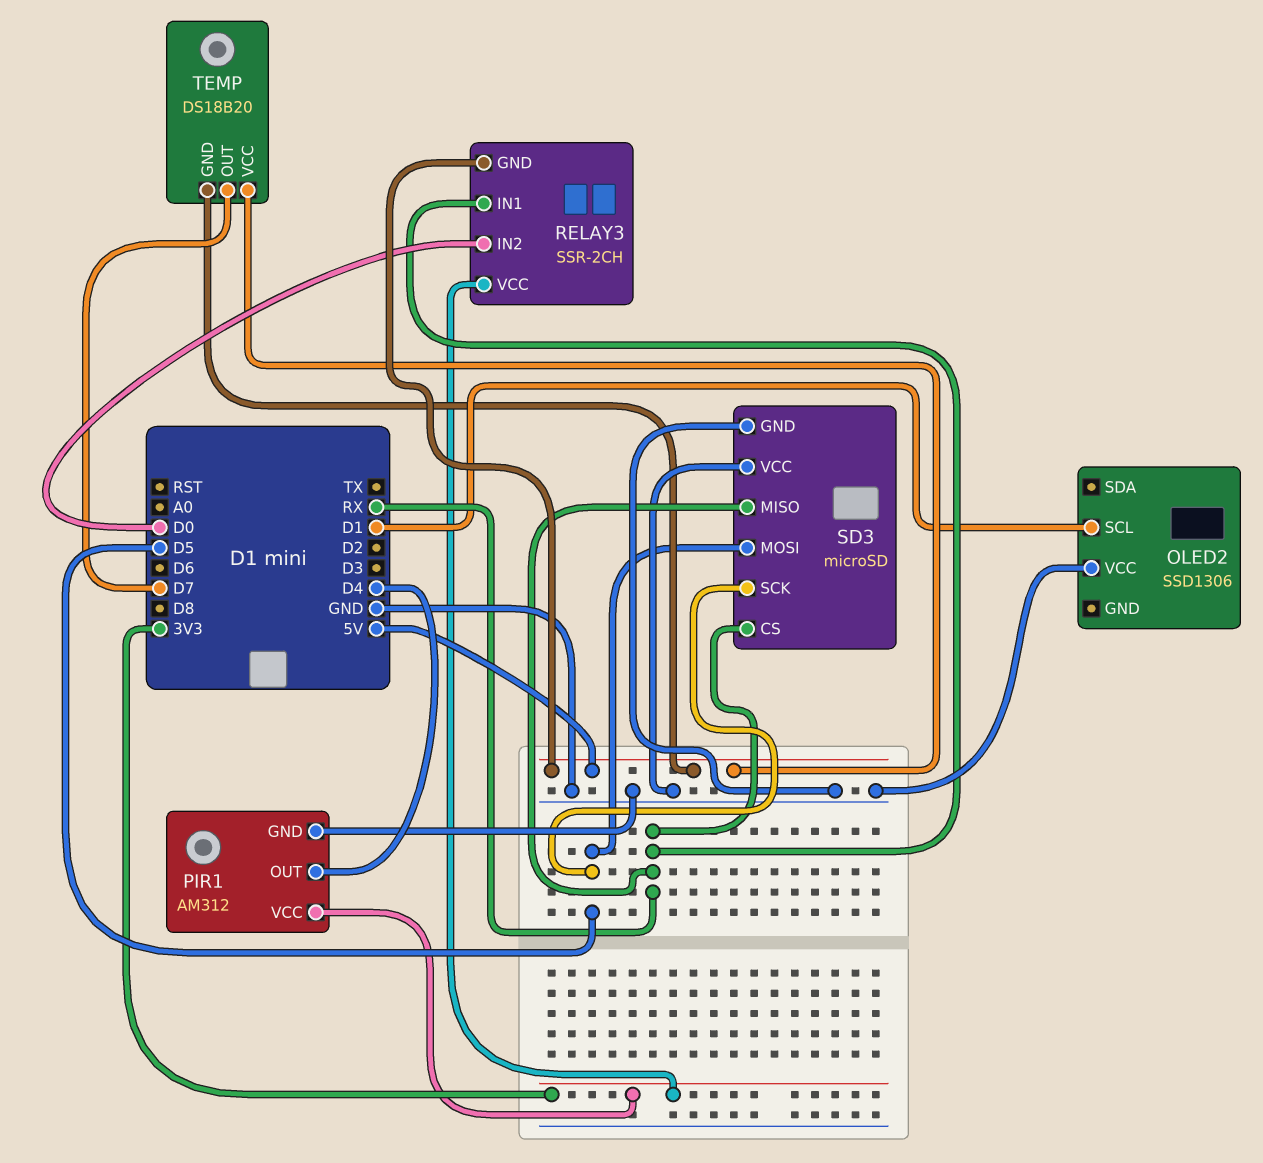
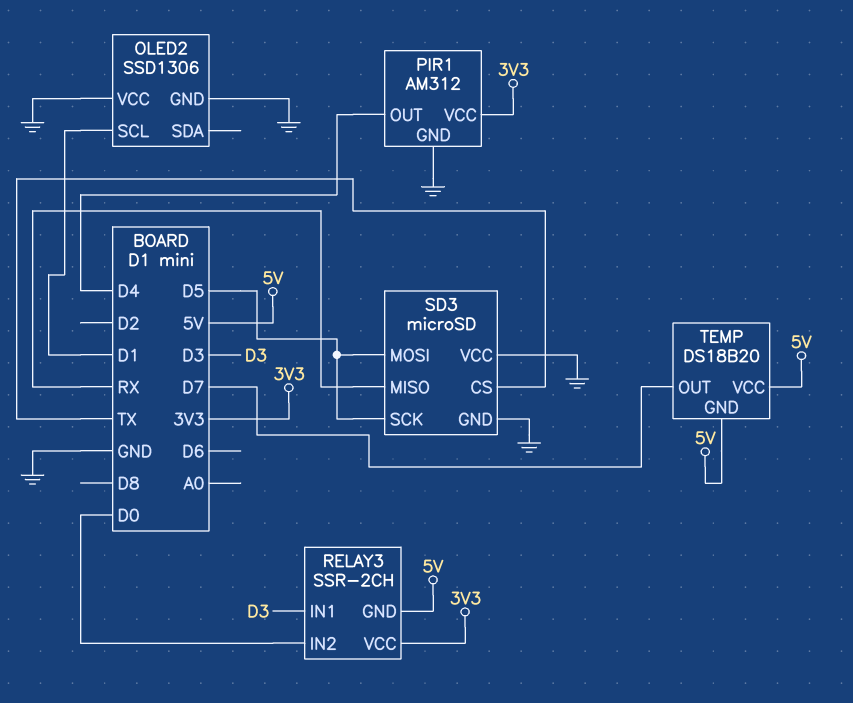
OLED2 pin GND: none -> GND
RELAY3 pin IN1: RX -> D3
SD3 pin CS: RX -> TX

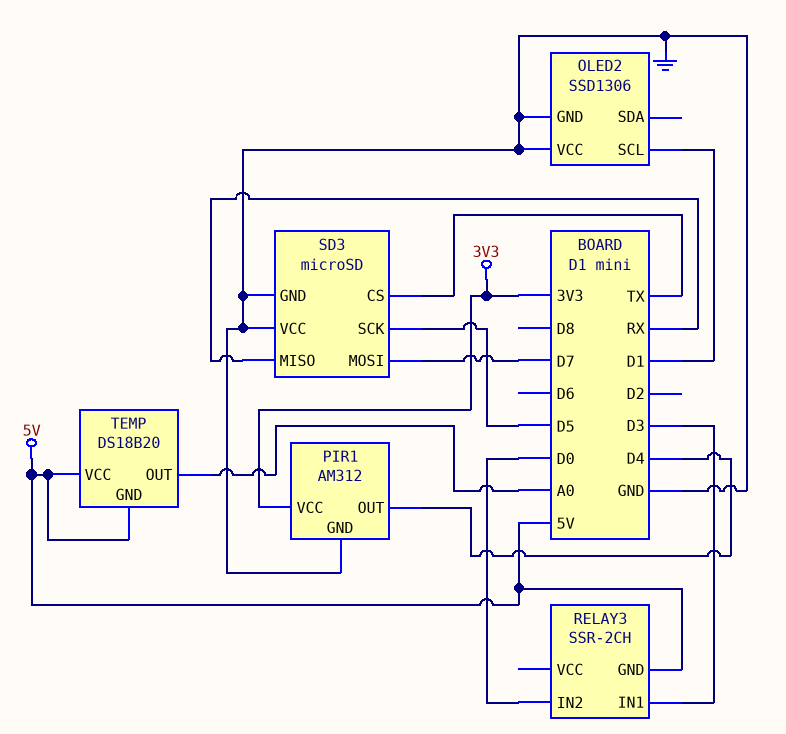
RELAY3 pin VCC: 3V3 -> none
SD3 pin MOSI: D5 -> D7
TEMP pin OUT: D7 -> A0

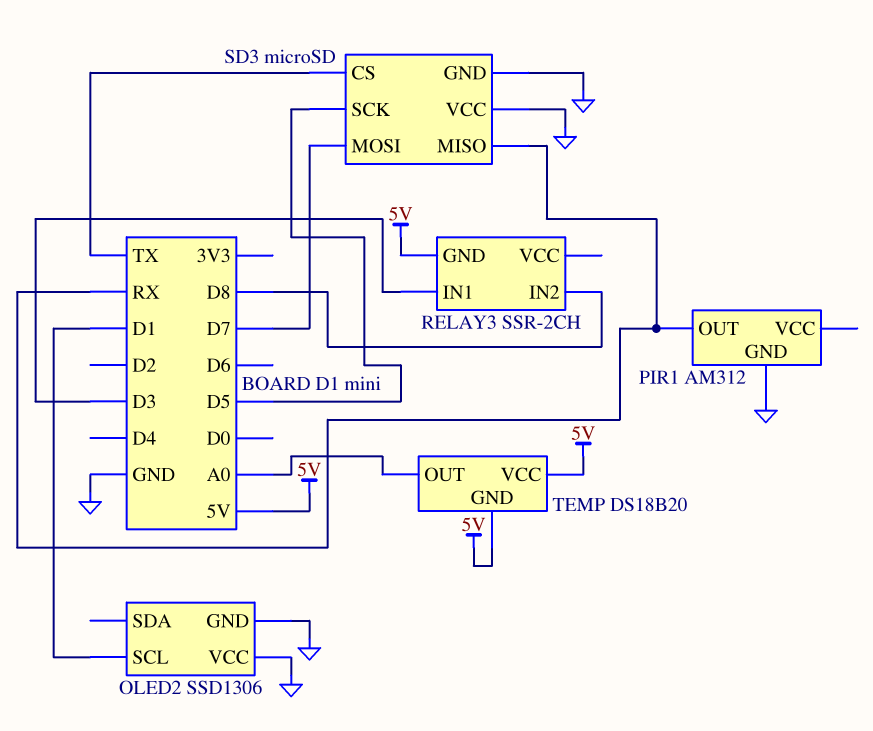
PIR1 pin OUT: D4 -> RX
PIR1 pin VCC: 3V3 -> none
RELAY3 pin IN2: D0 -> D8

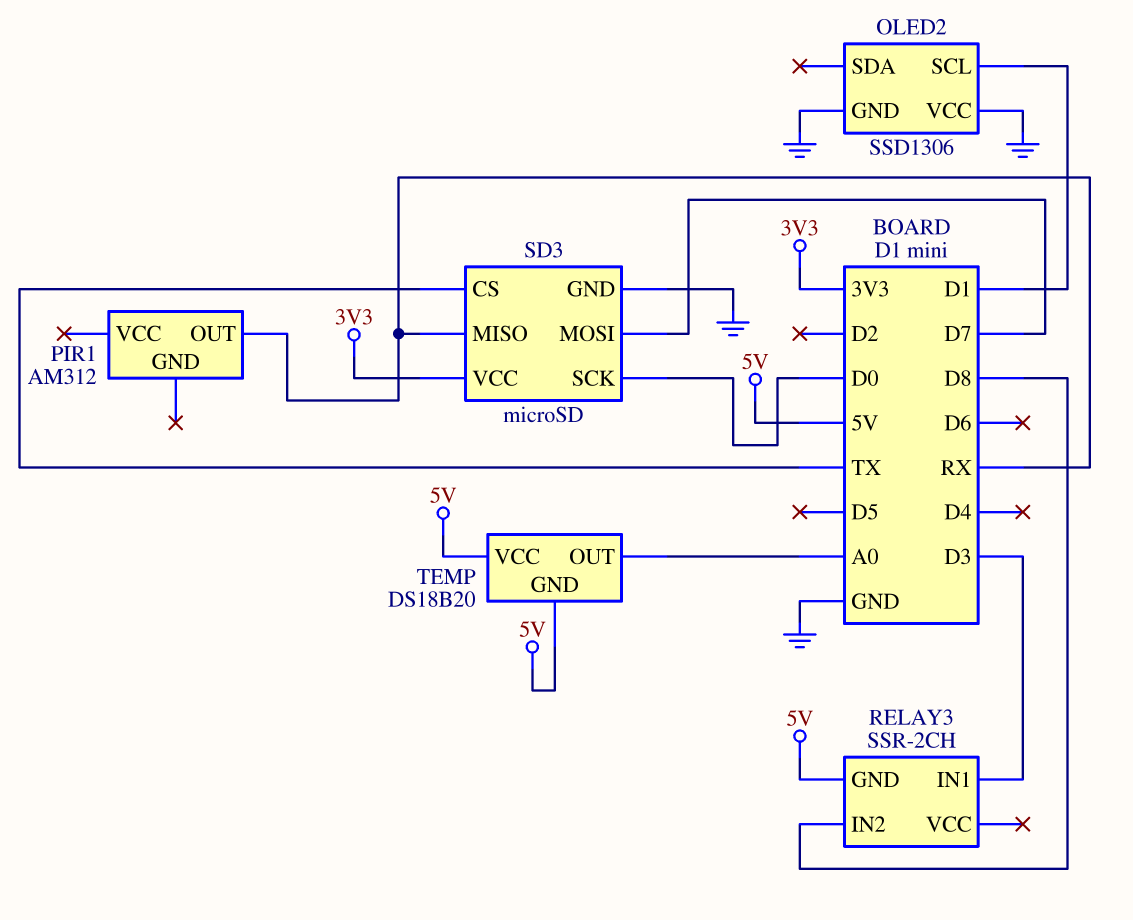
PIR1 pin GND: GND -> none
SD3 pin SCK: D5 -> D0
SD3 pin VCC: GND -> 3V3

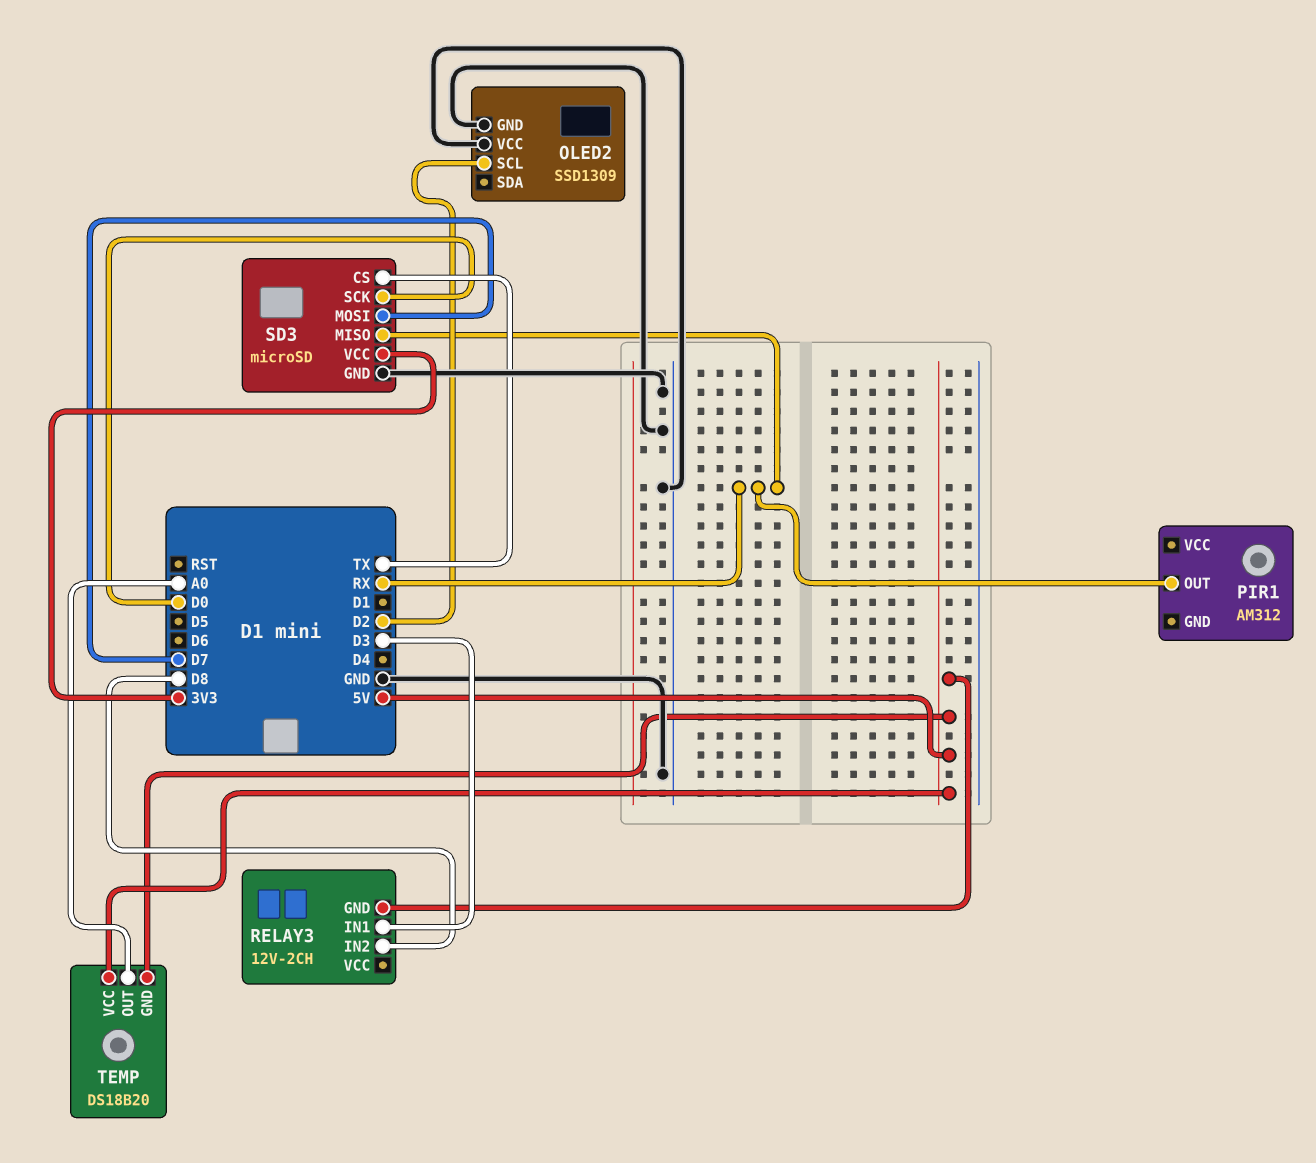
OLED2: SSD1306 -> SSD1309
OLED2 pin SCL: D1 -> D2
RELAY3: SSR-2CH -> 12V-2CH

